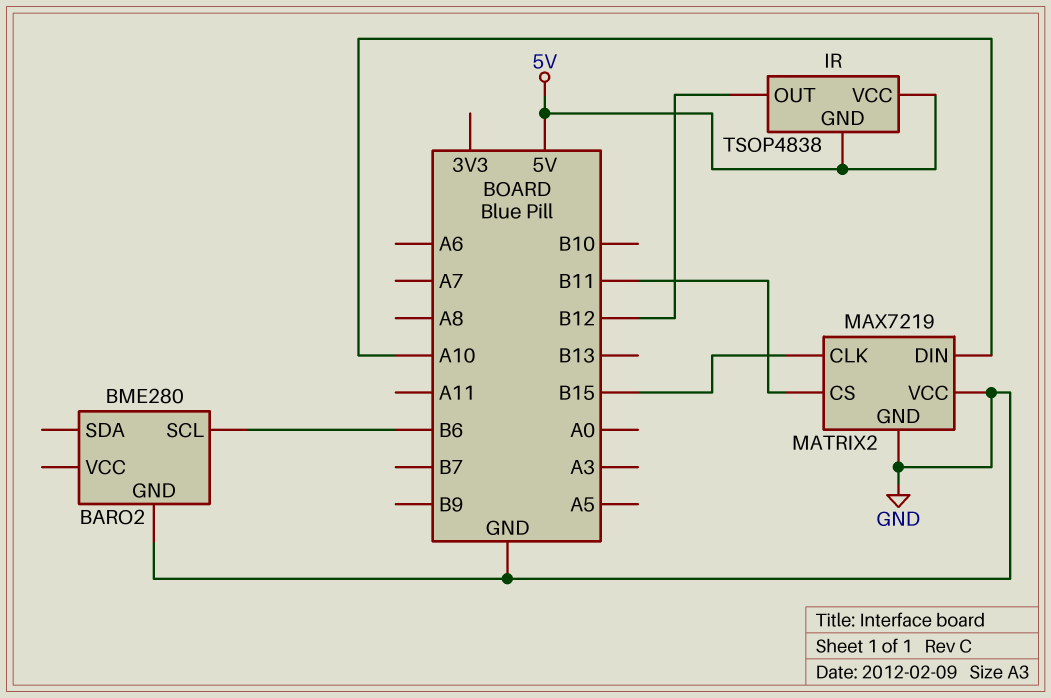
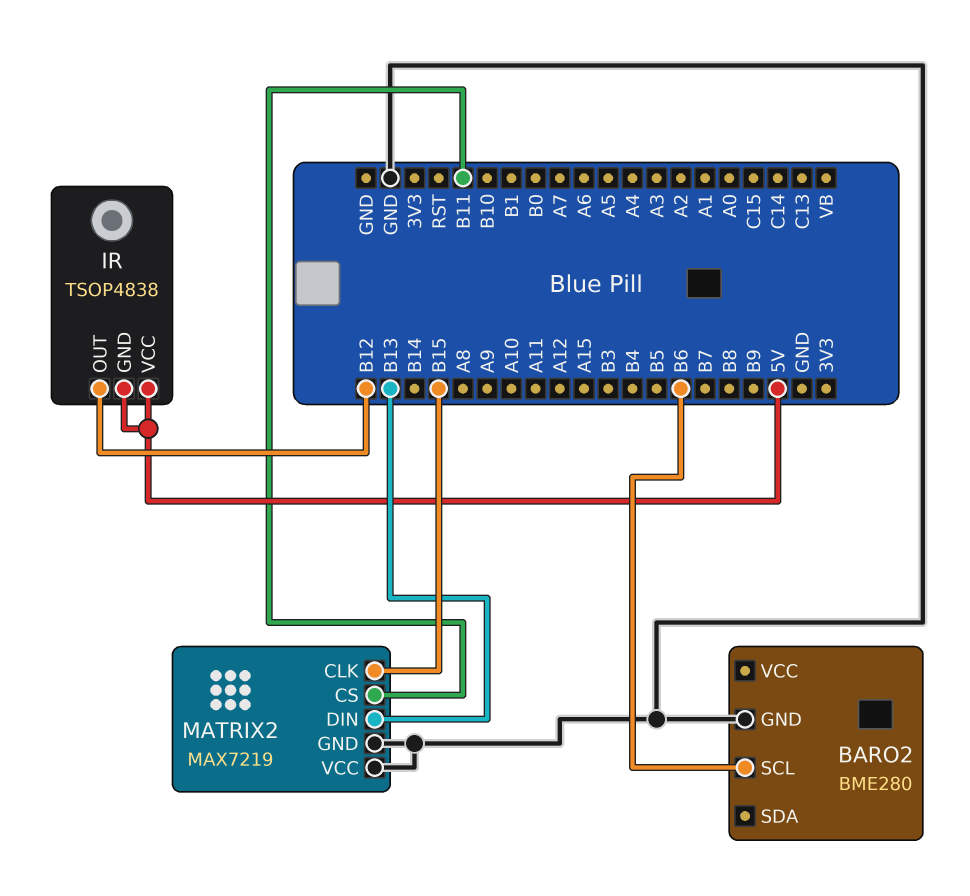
MATRIX2 pin DIN: A10 -> B13

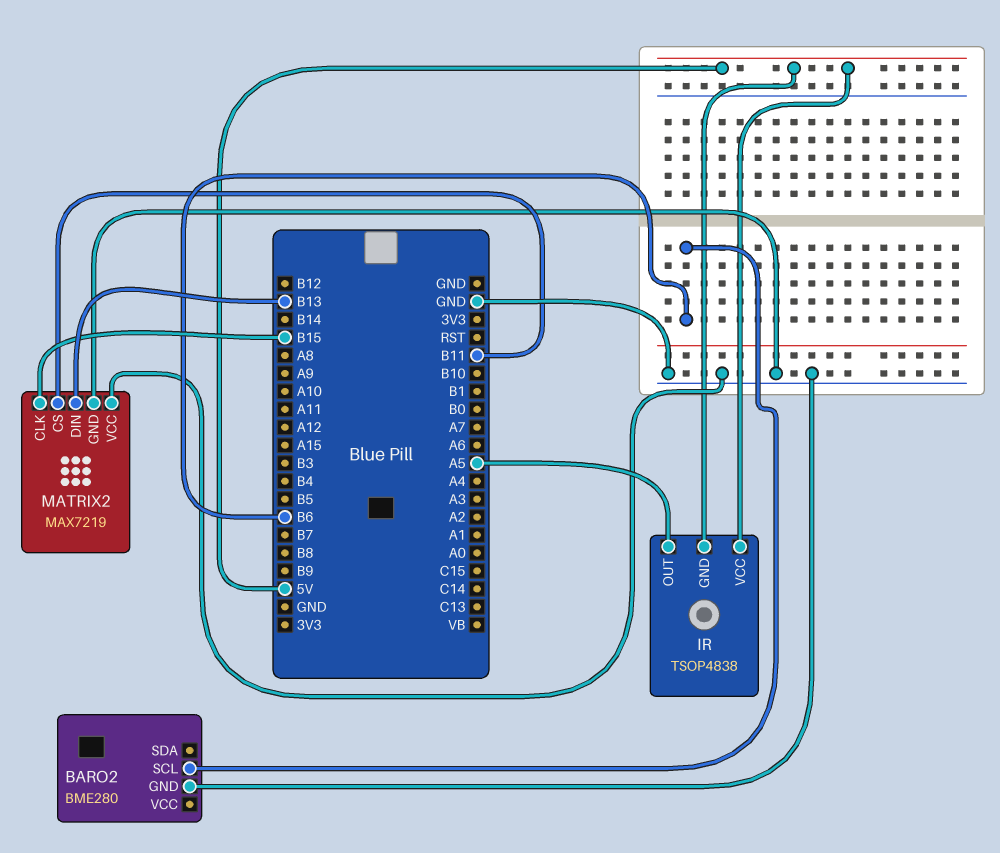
IR pin OUT: B12 -> A5

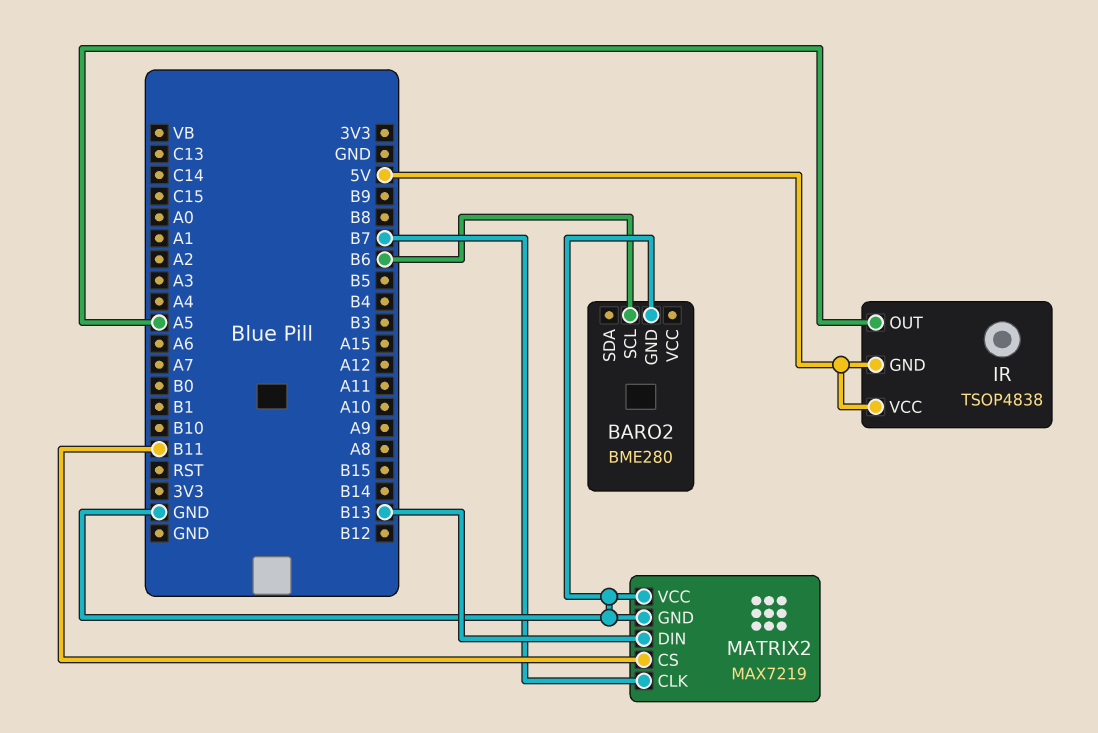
MATRIX2 pin CLK: B15 -> B7

